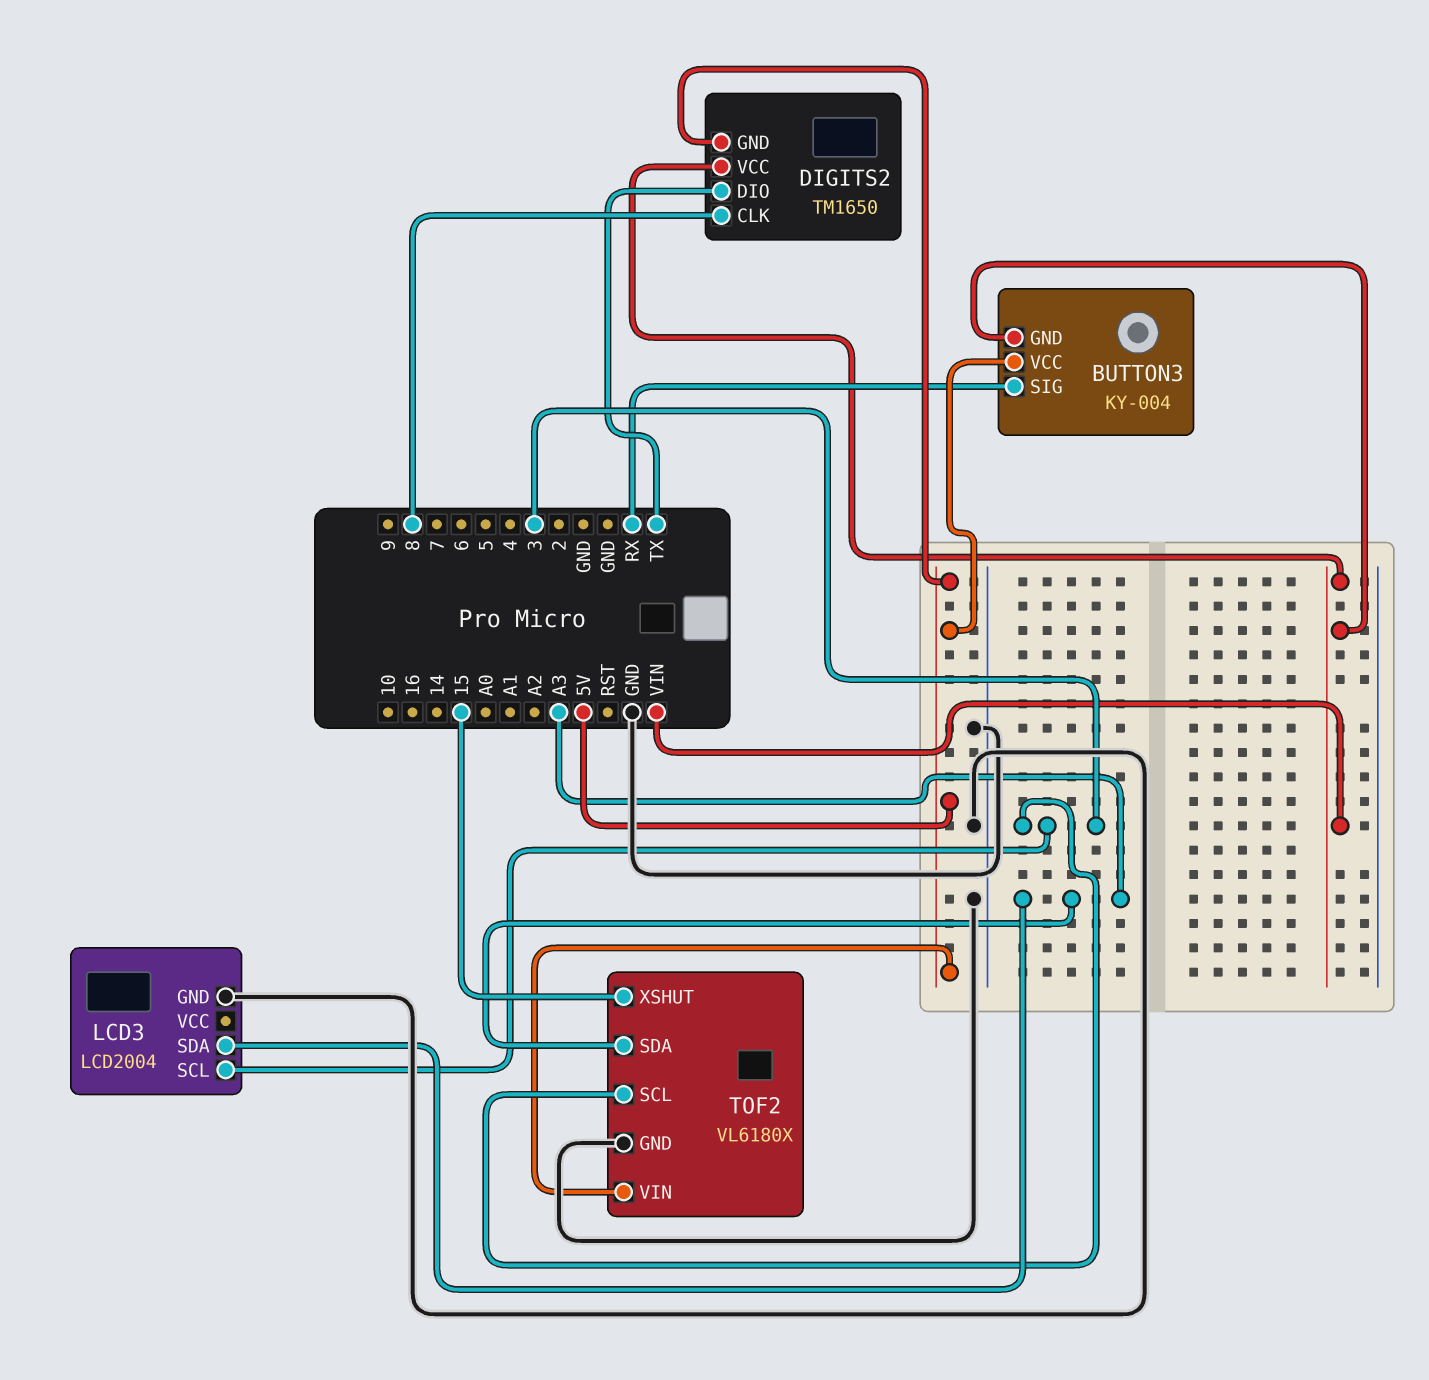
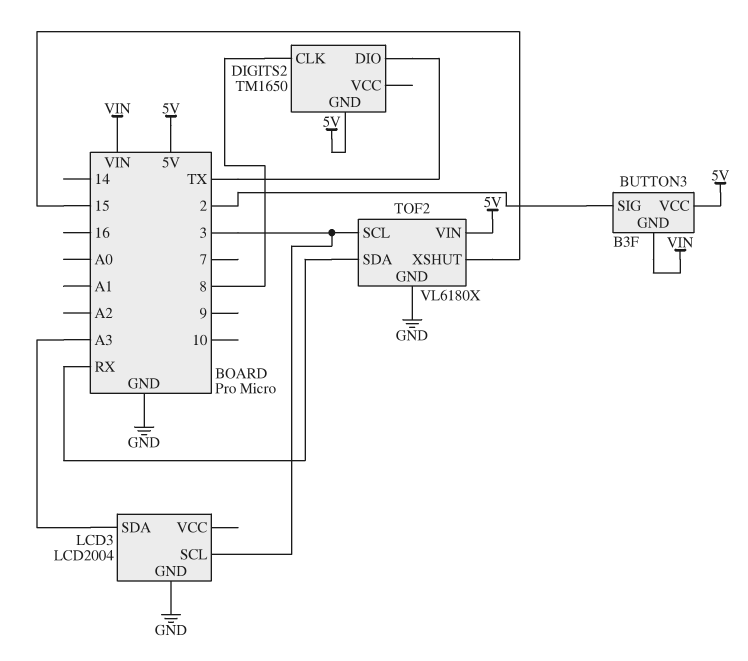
BUTTON3: KY-004 -> B3F
BUTTON3 pin SIG: RX -> 2
DIGITS2 pin VCC: VIN -> none
TOF2 pin SDA: A3 -> RX

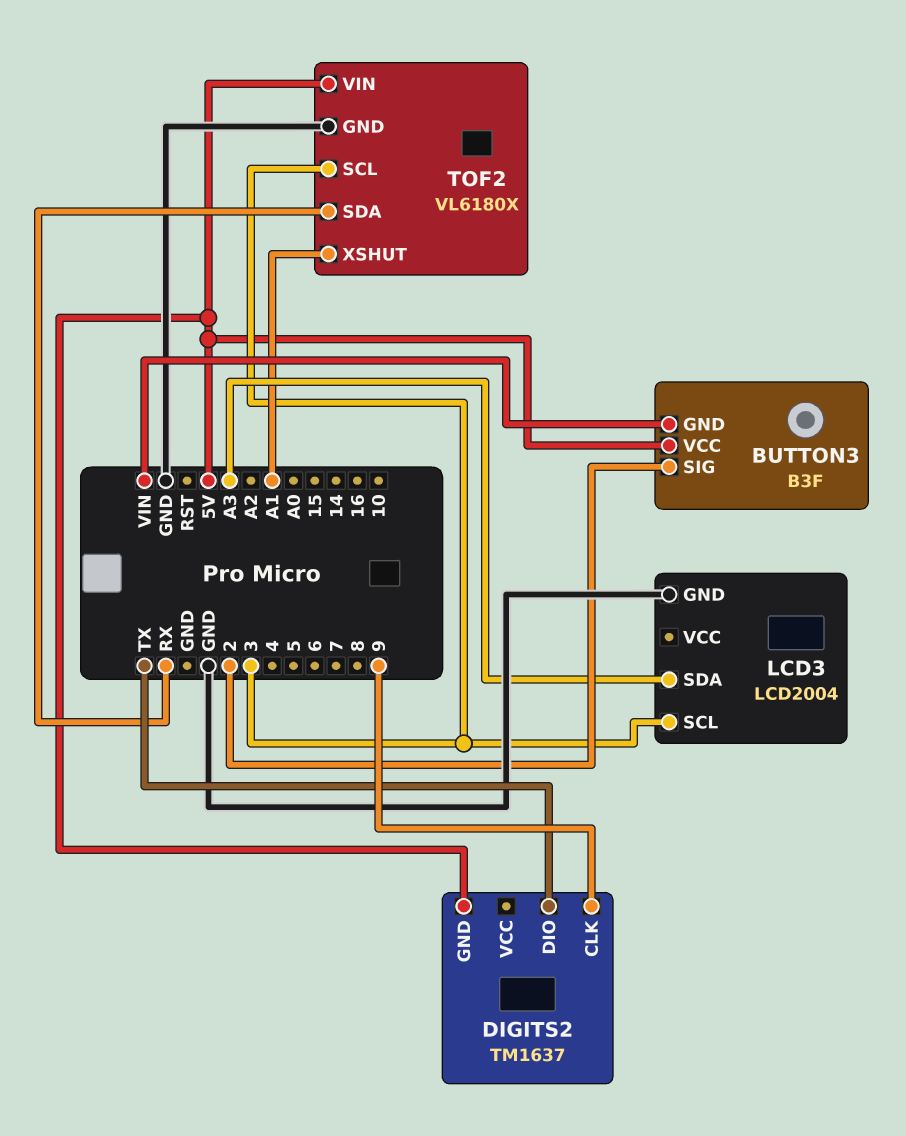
DIGITS2: TM1650 -> TM1637
DIGITS2 pin CLK: 8 -> 9
TOF2 pin XSHUT: 15 -> A1

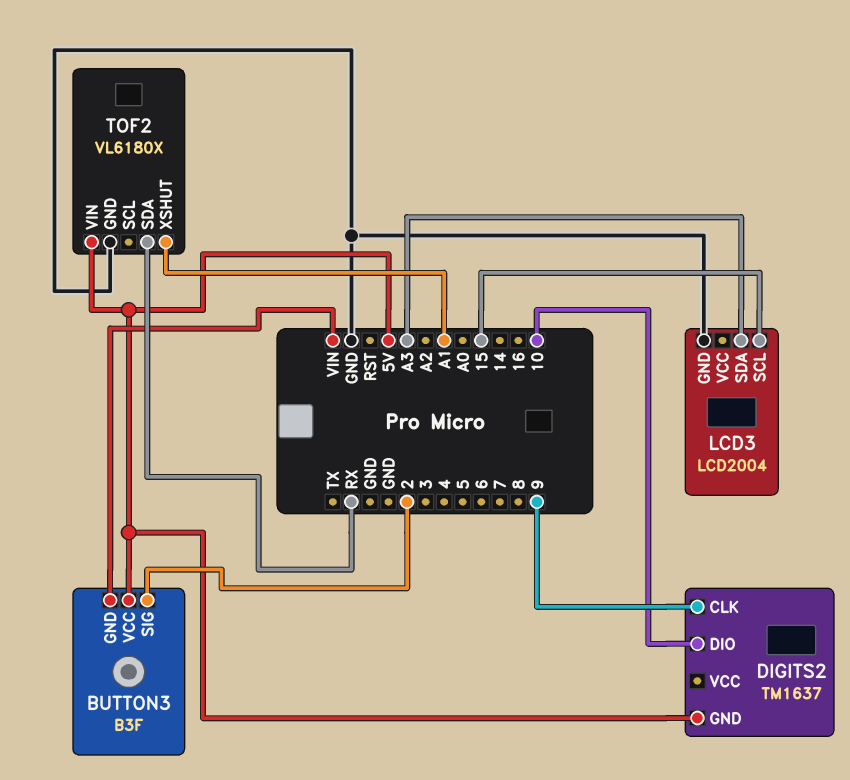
DIGITS2 pin DIO: TX -> 10
LCD3 pin SCL: 3 -> 15
TOF2 pin SCL: 3 -> none

